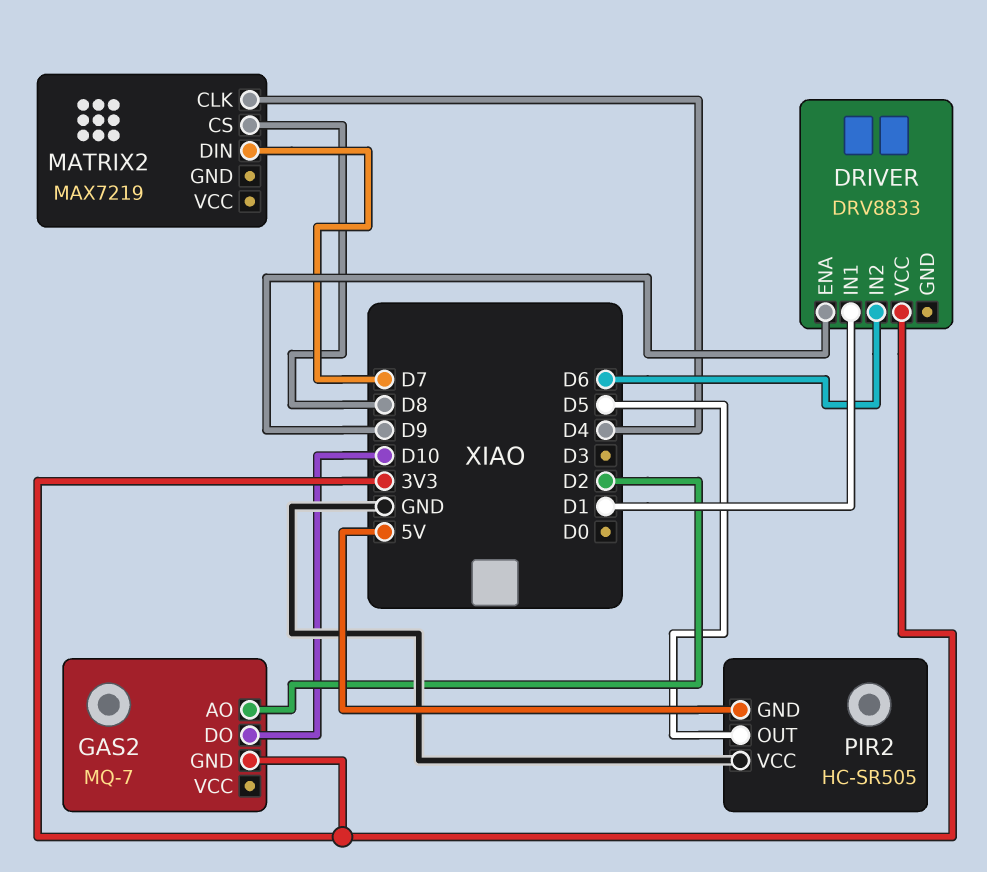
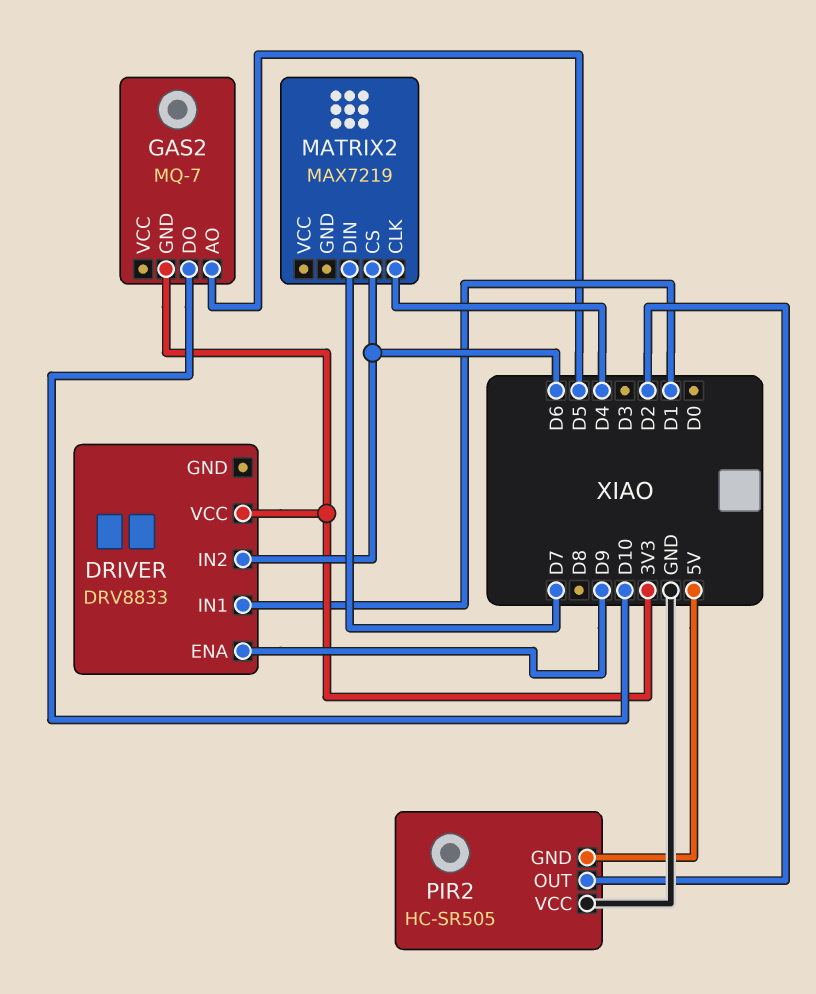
GAS2 pin AO: D2 -> D5
MATRIX2 pin CS: D8 -> D6
PIR2 pin OUT: D5 -> D2

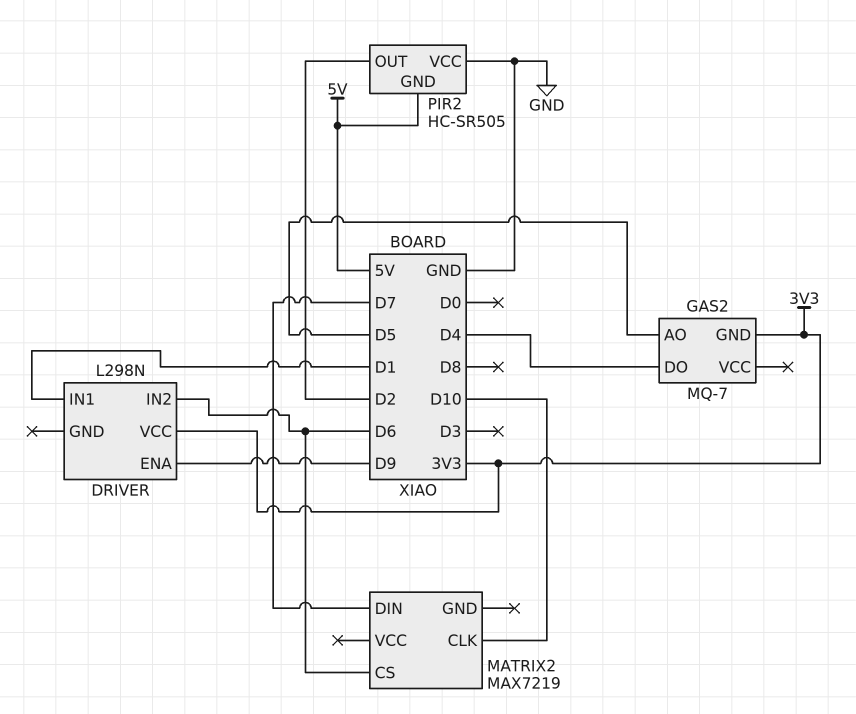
DRIVER: DRV8833 -> L298N
GAS2 pin DO: D10 -> D4
MATRIX2 pin CLK: D4 -> D10

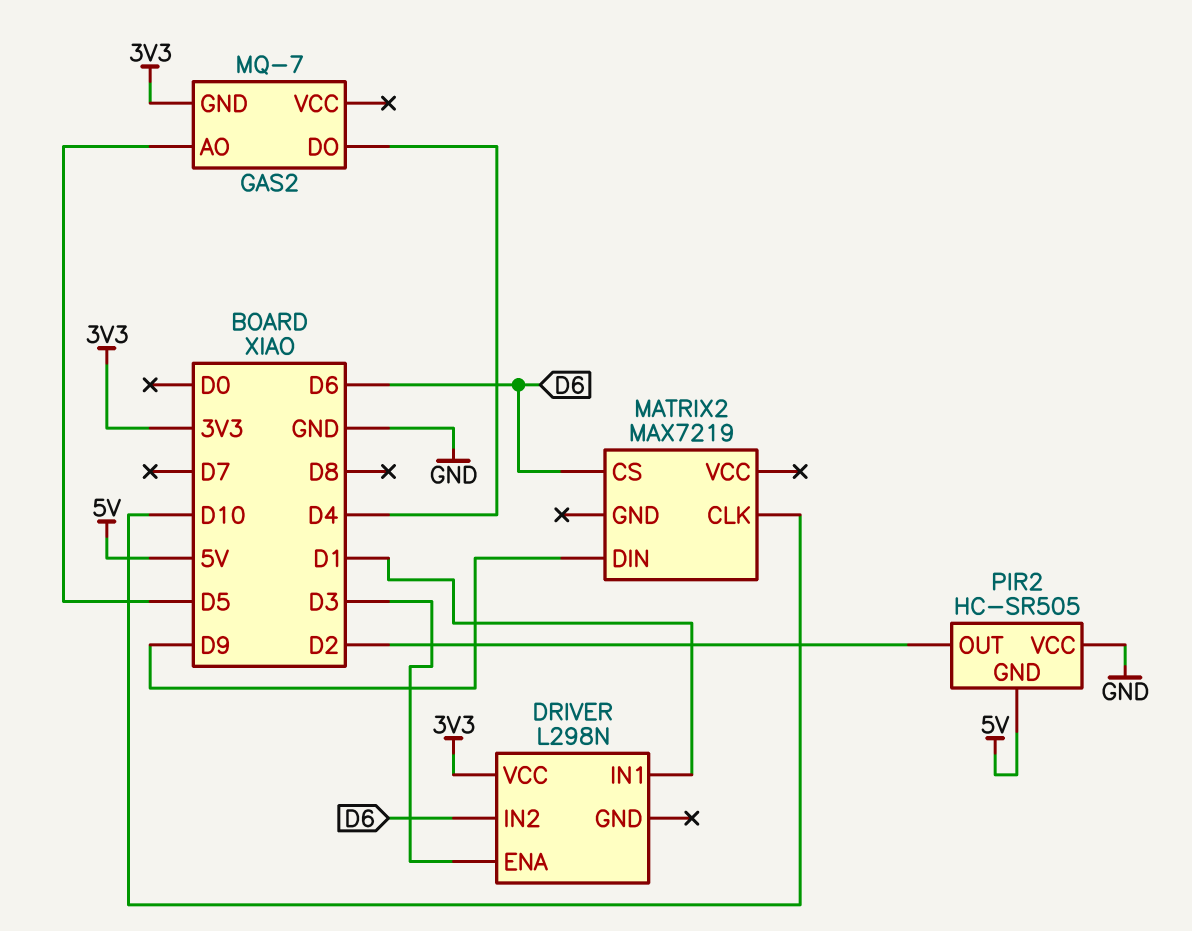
DRIVER pin ENA: D9 -> D3
MATRIX2 pin DIN: D7 -> D9

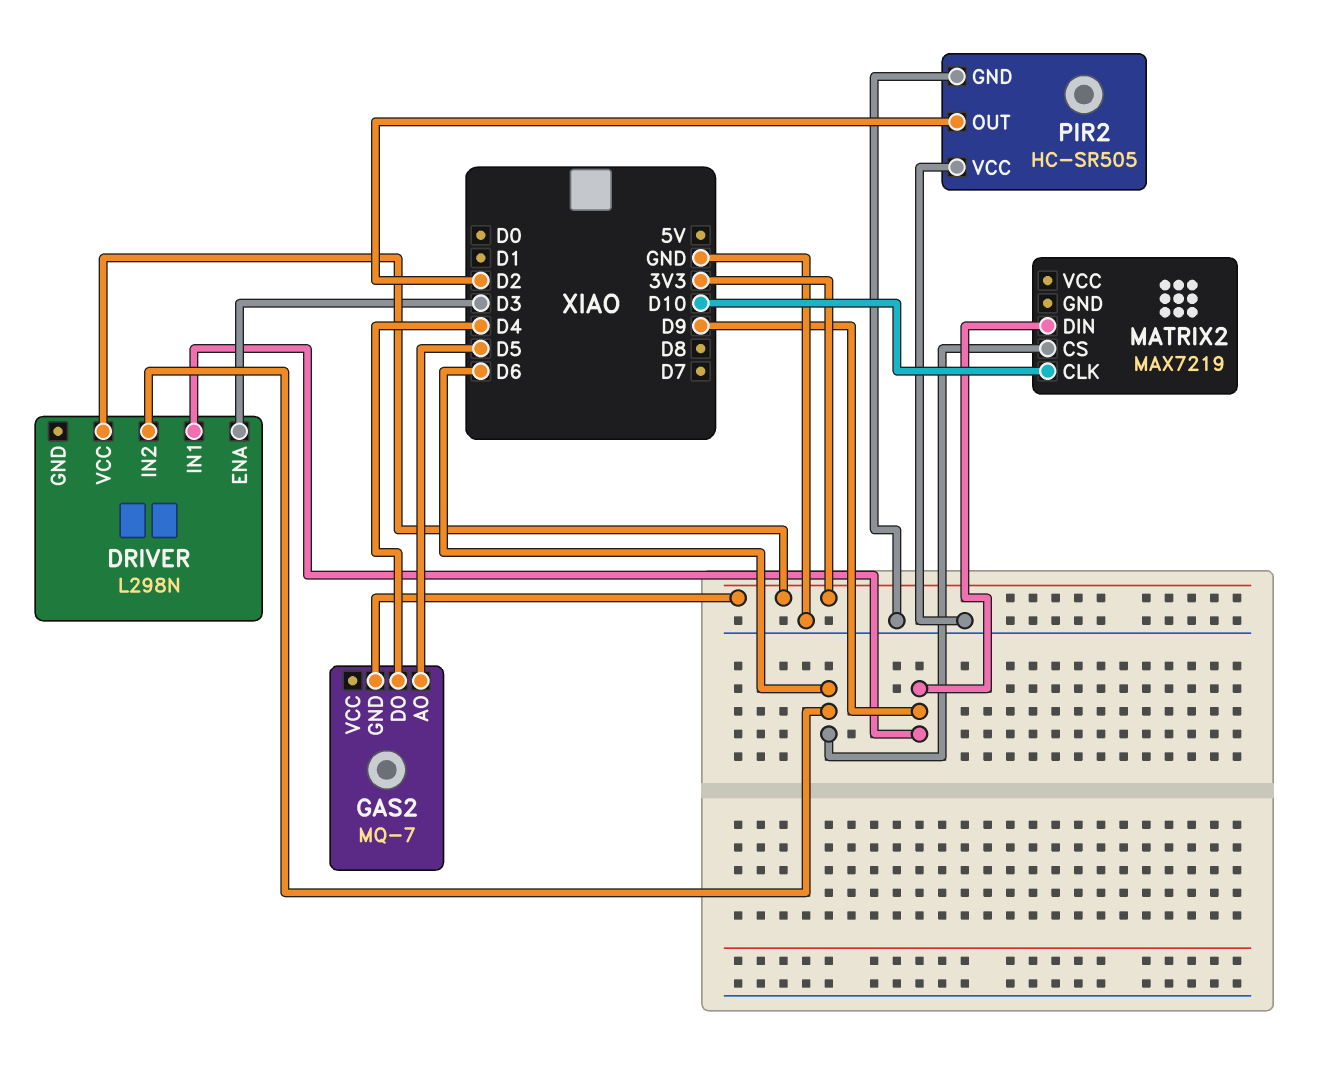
DRIVER pin IN1: D1 -> D9
PIR2 pin GND: 5V -> GND

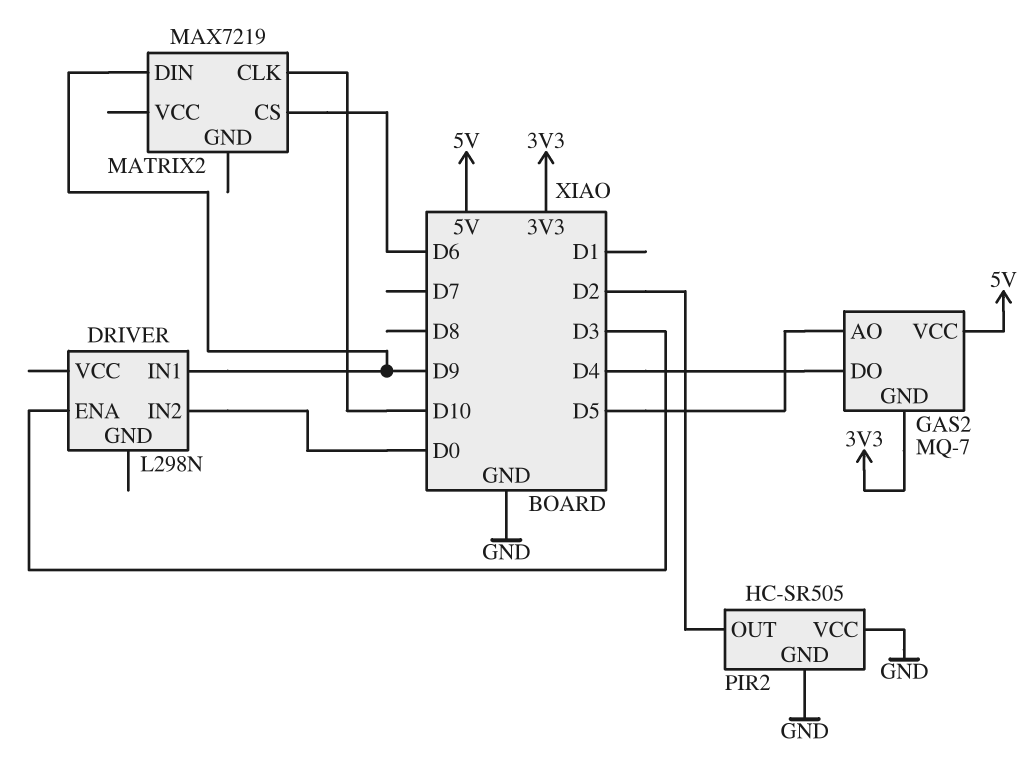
DRIVER pin IN2: D6 -> D0
DRIVER pin VCC: 3V3 -> none
GAS2 pin VCC: none -> 5V

